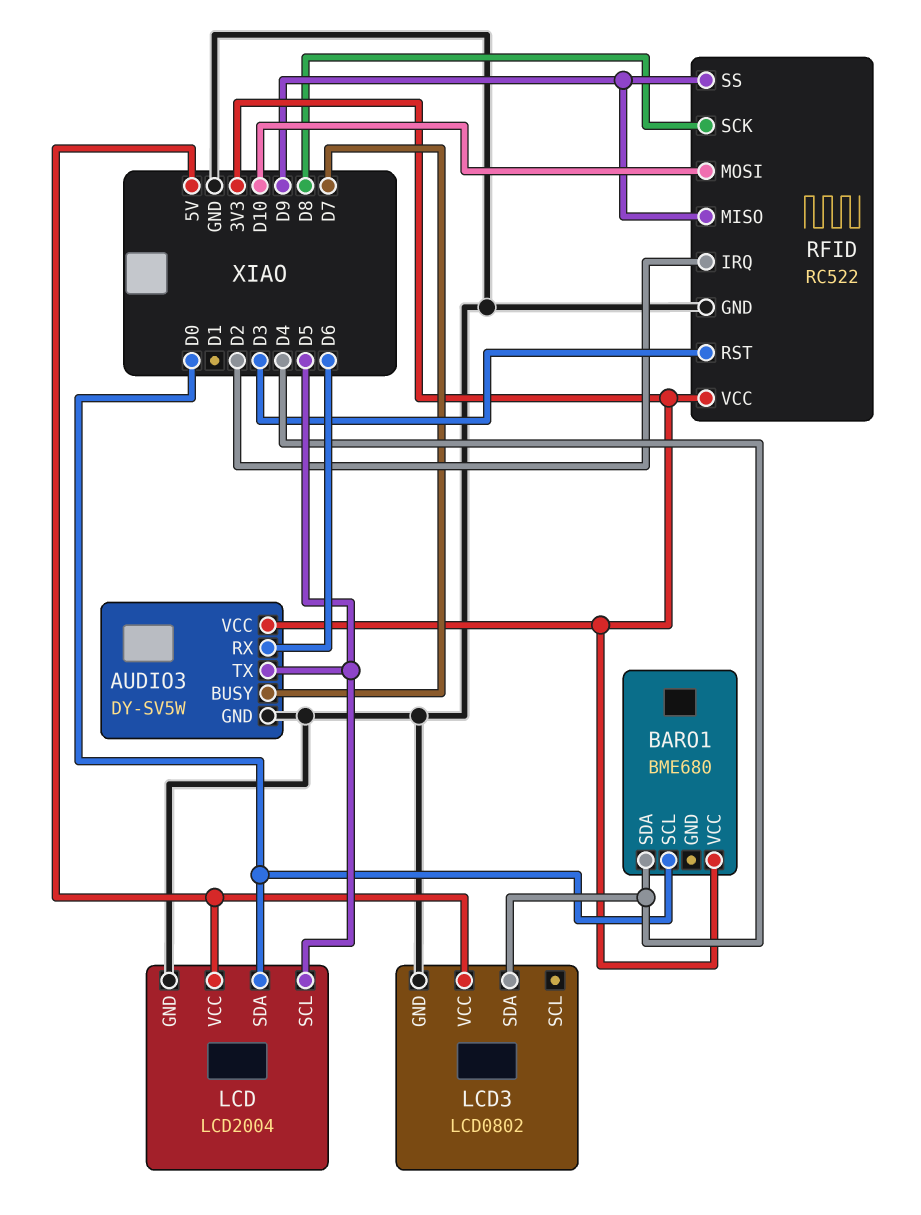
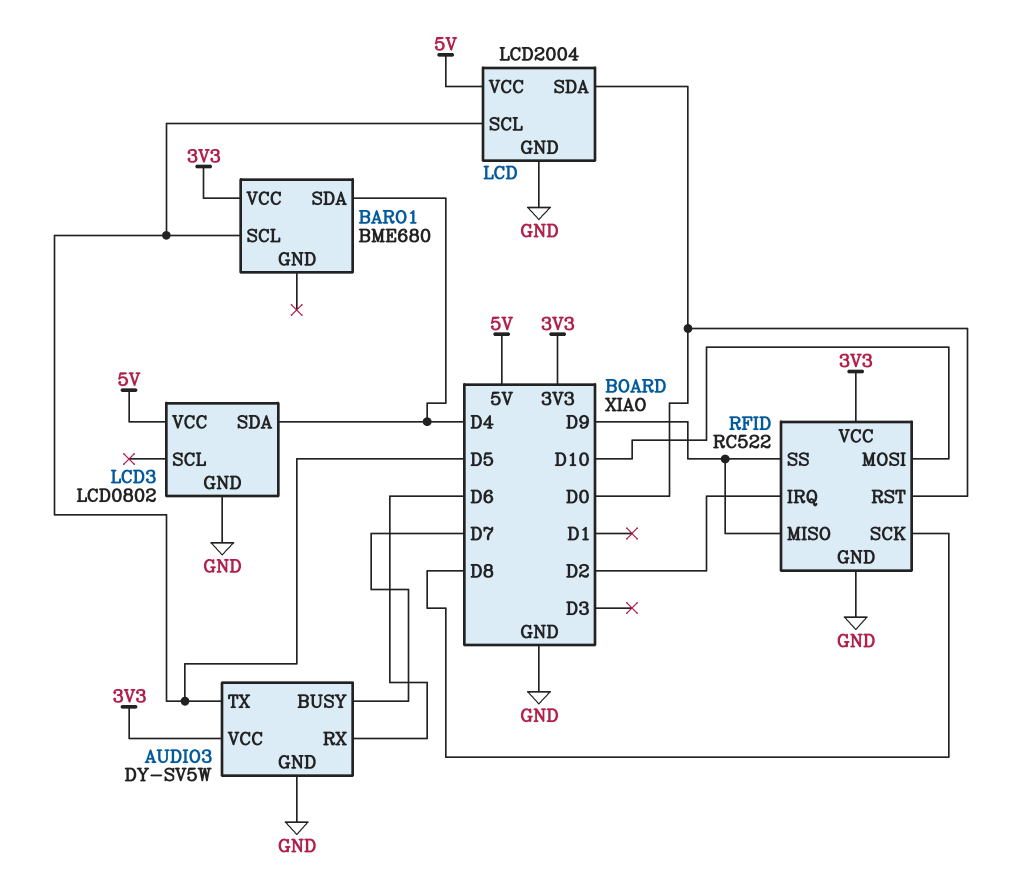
BARO1 pin SCL: D0 -> D5
RFID pin RST: D3 -> D0

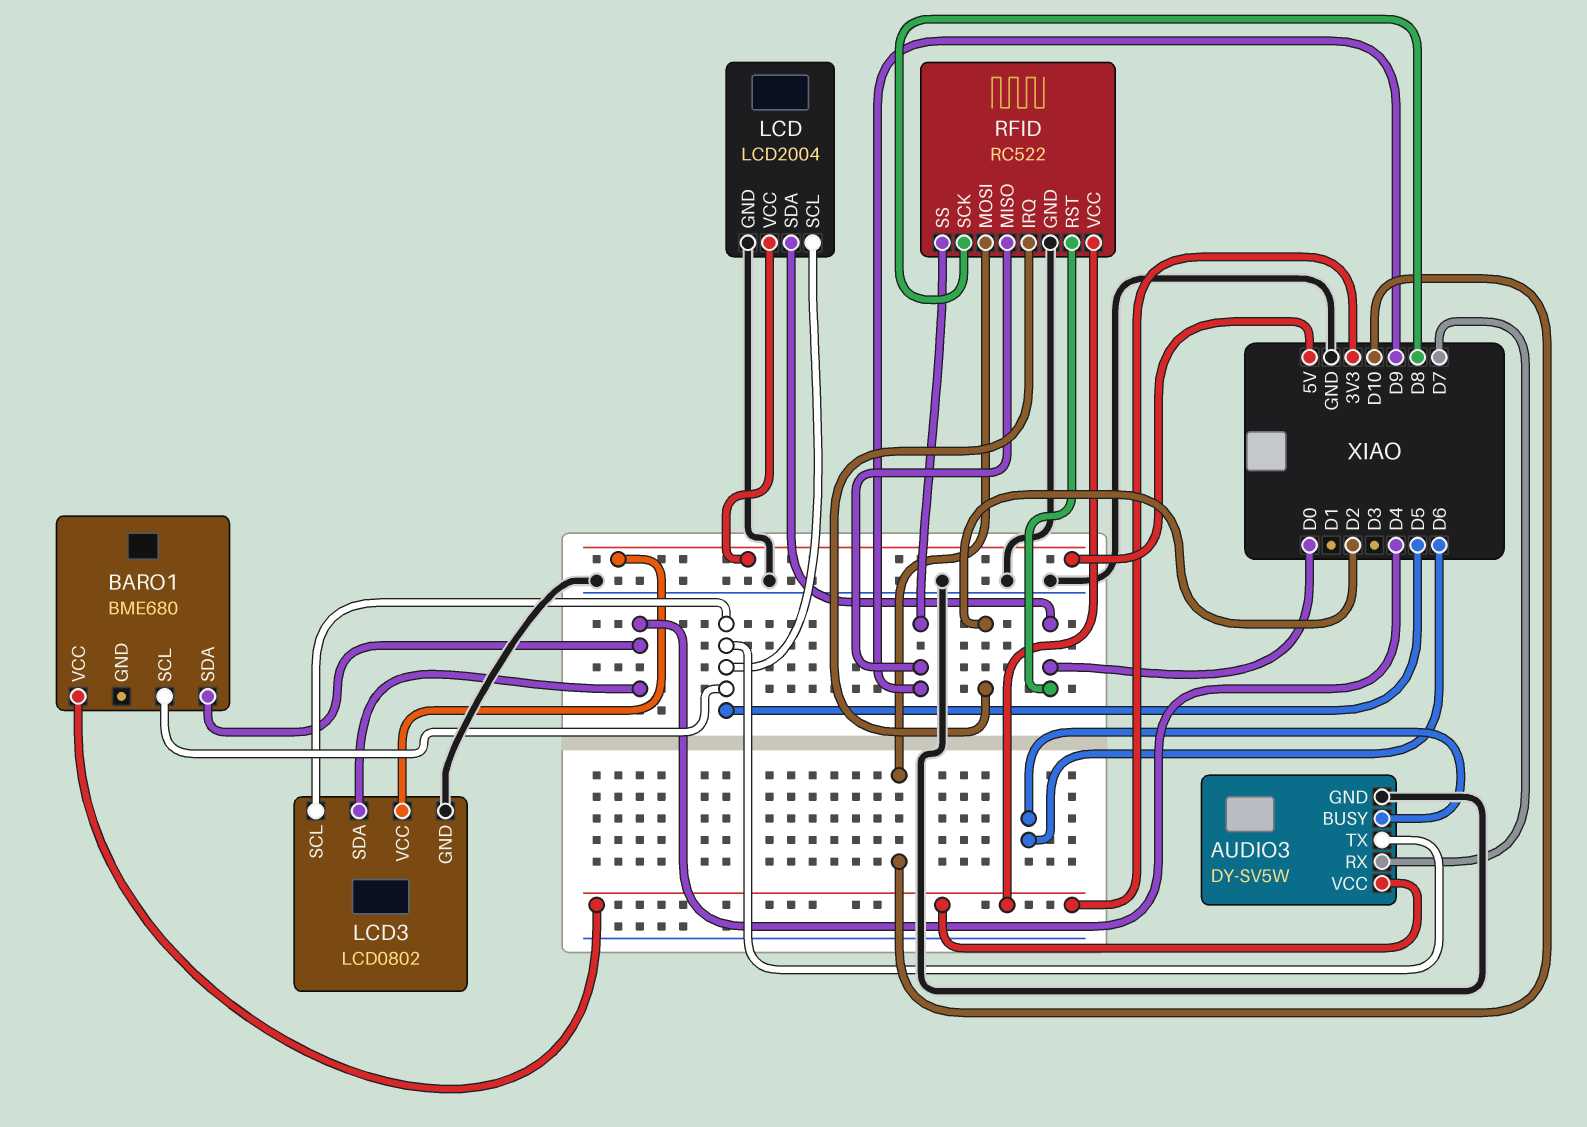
AUDIO3 pin BUSY: D7 -> D6
AUDIO3 pin RX: D6 -> D7
LCD3 pin SCL: none -> D5

